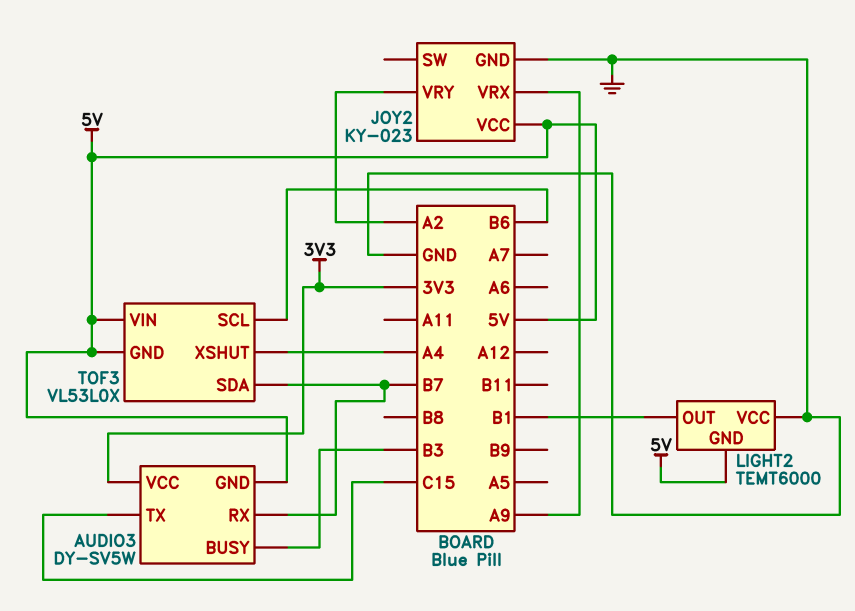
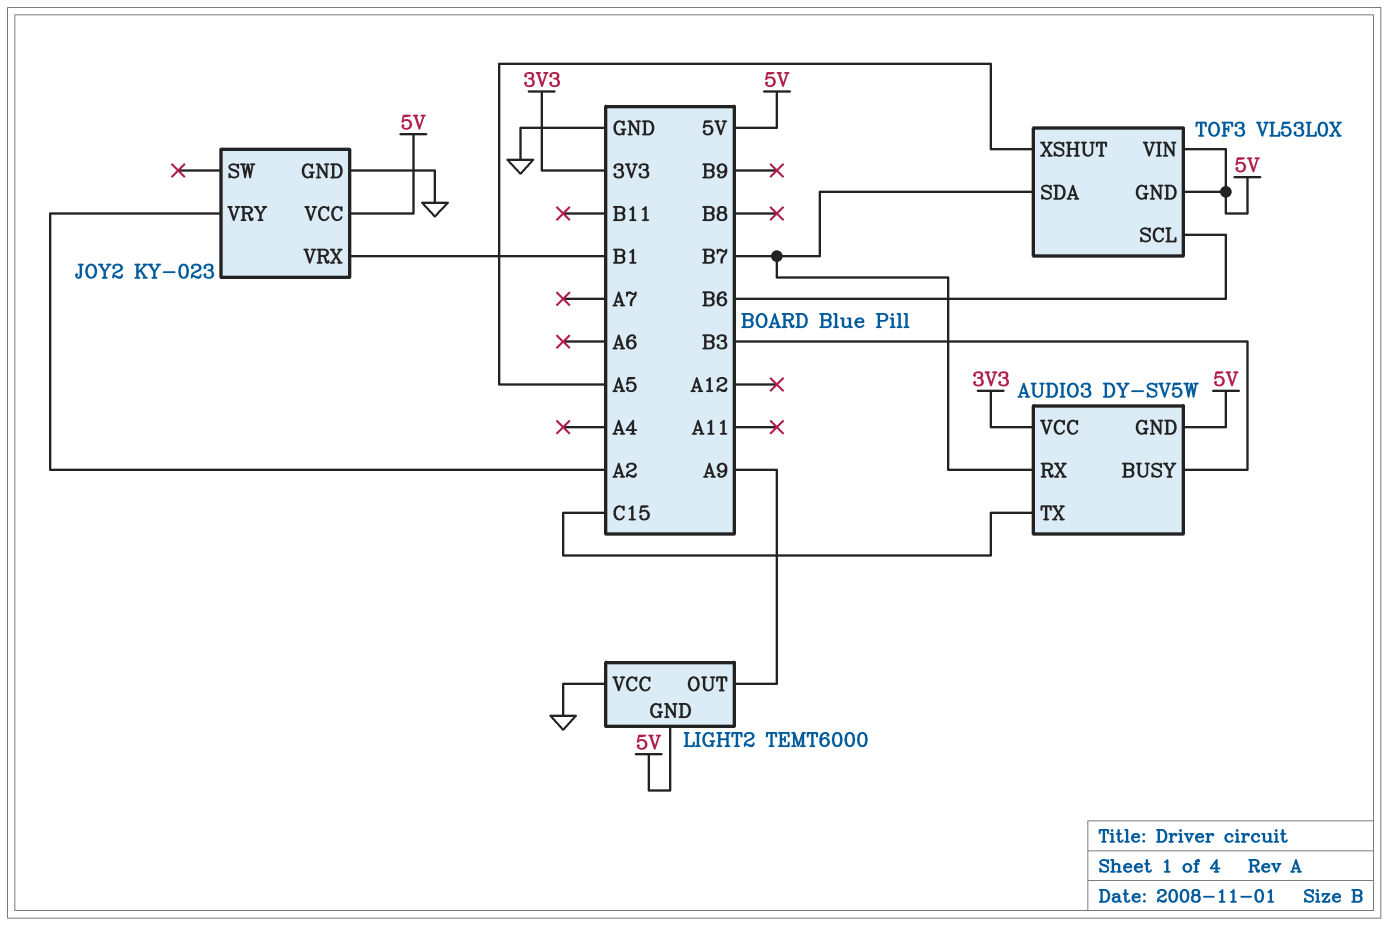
JOY2 pin VRX: A9 -> B1
LIGHT2 pin OUT: B1 -> A9
TOF3 pin XSHUT: A4 -> A5

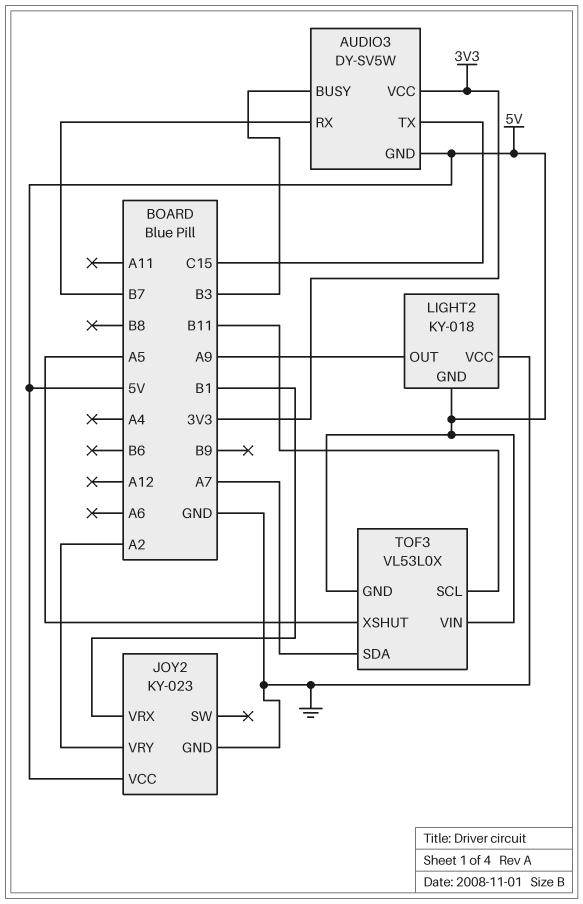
LIGHT2: TEMT6000 -> KY-018
TOF3 pin SCL: B6 -> B11
TOF3 pin SDA: B7 -> A7

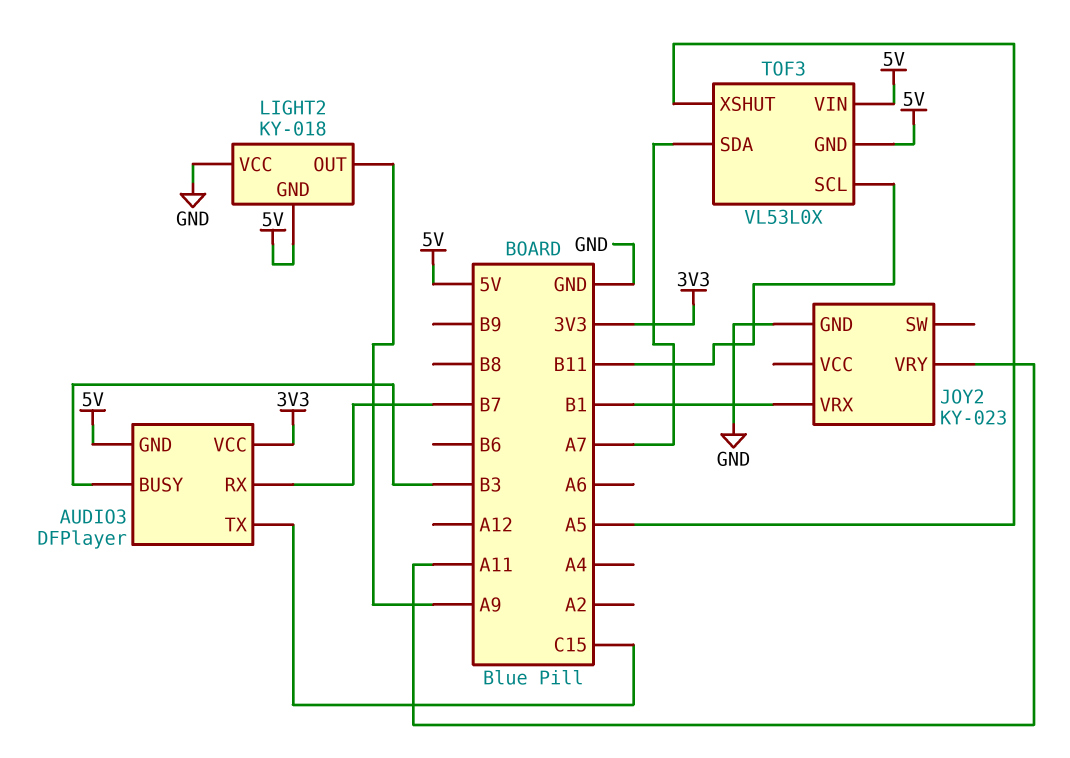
AUDIO3: DY-SV5W -> DFPlayer
JOY2 pin VCC: 5V -> none
JOY2 pin VRY: A2 -> A11

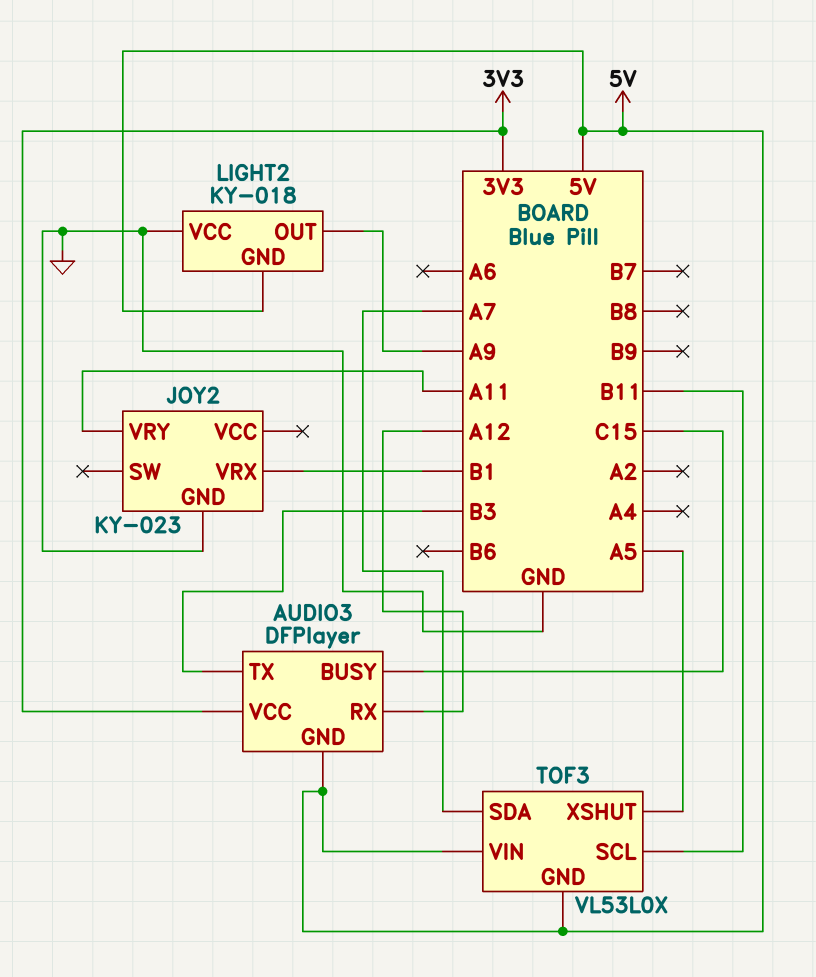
AUDIO3 pin BUSY: B3 -> C15
AUDIO3 pin RX: B7 -> A12
AUDIO3 pin TX: C15 -> B3

